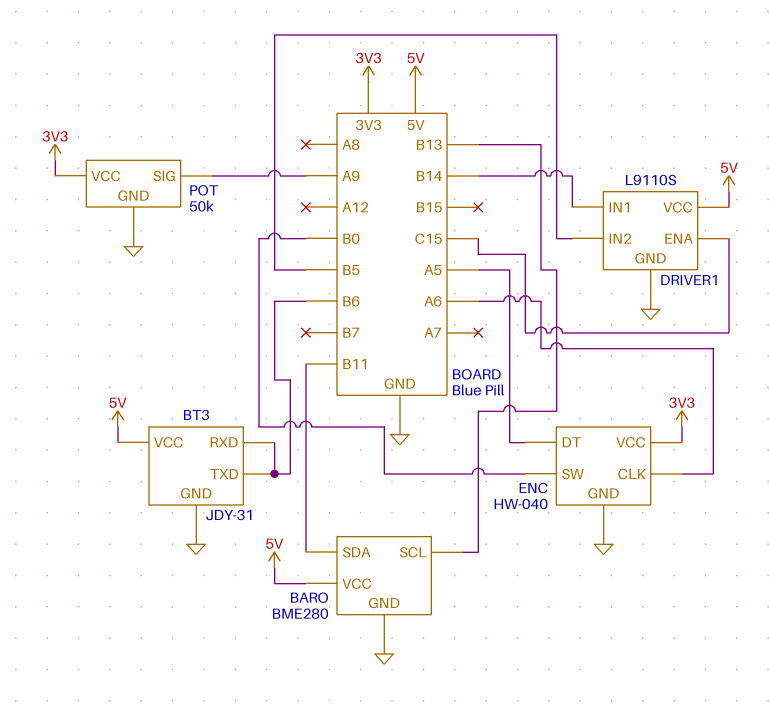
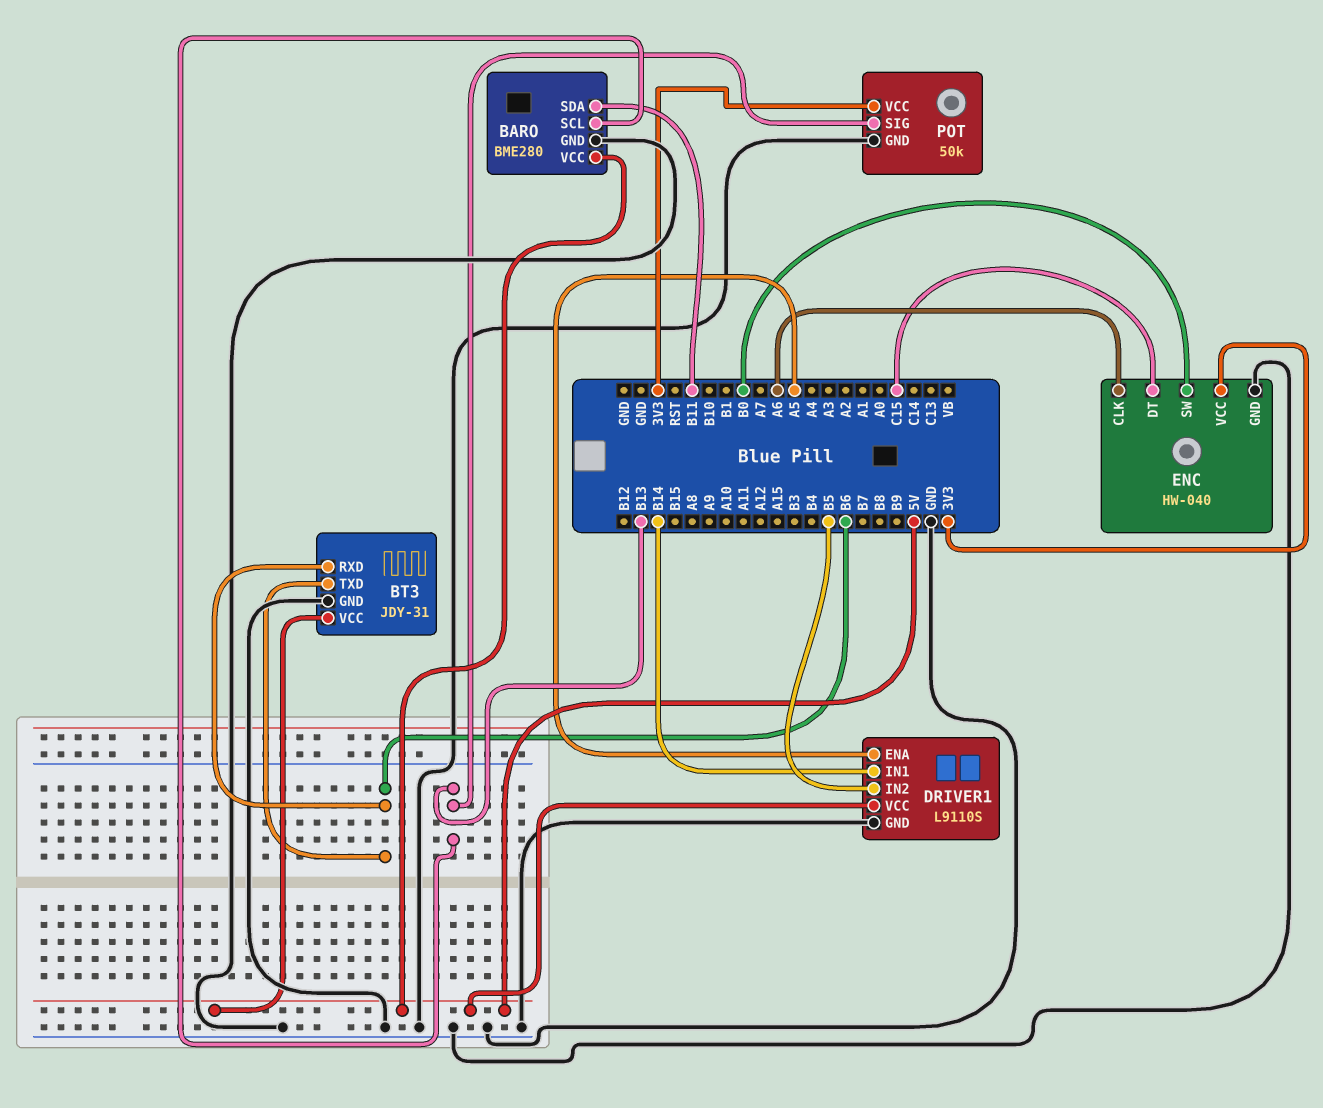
DRIVER1 pin ENA: C15 -> A5
ENC pin DT: A5 -> C15
POT pin SIG: A9 -> B13

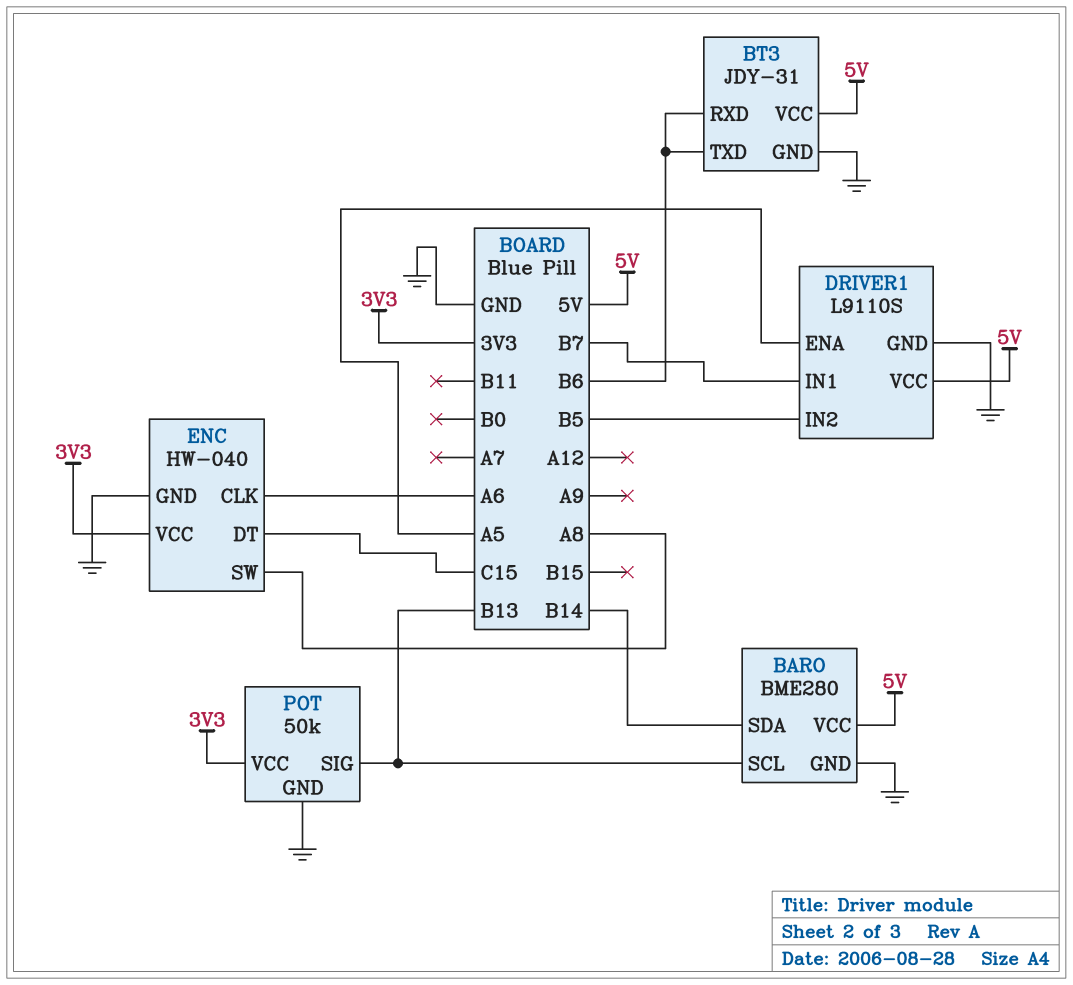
BARO pin SDA: B11 -> B14
DRIVER1 pin IN1: B14 -> B7
ENC pin SW: B0 -> A8

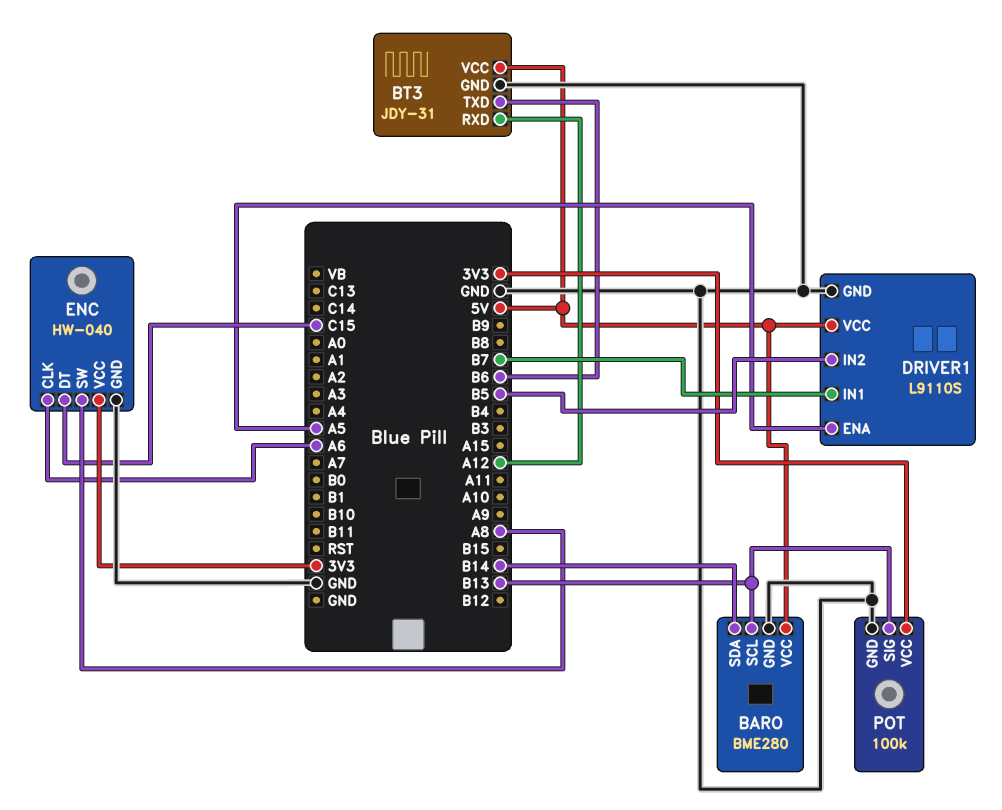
BT3 pin RXD: B6 -> A12
POT: 50k -> 100k

